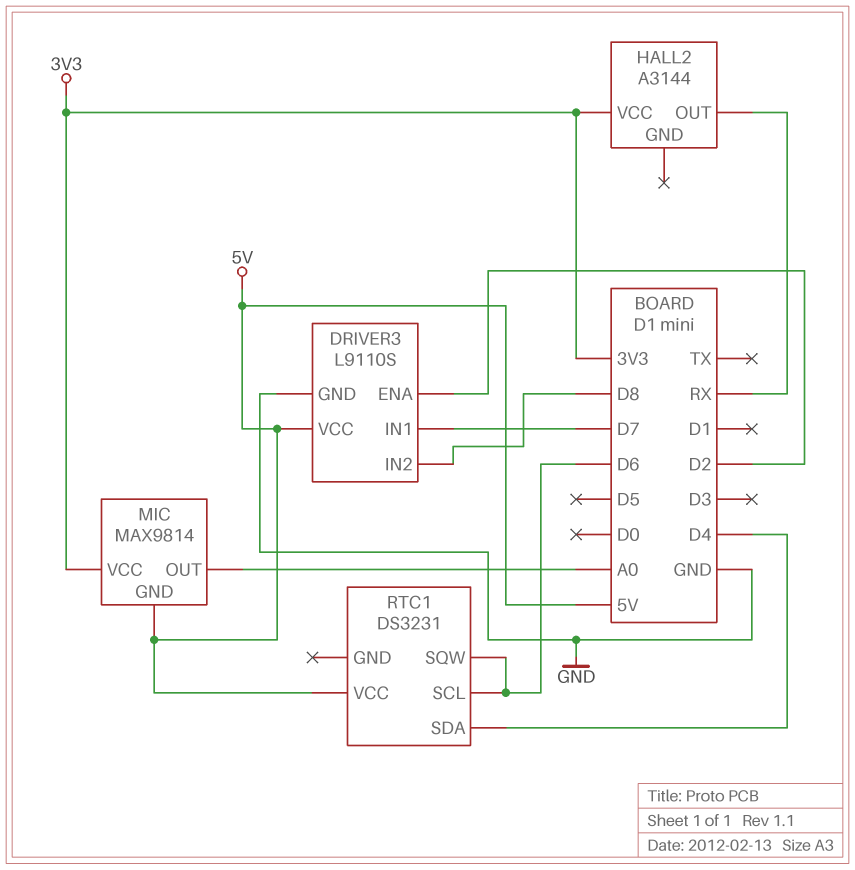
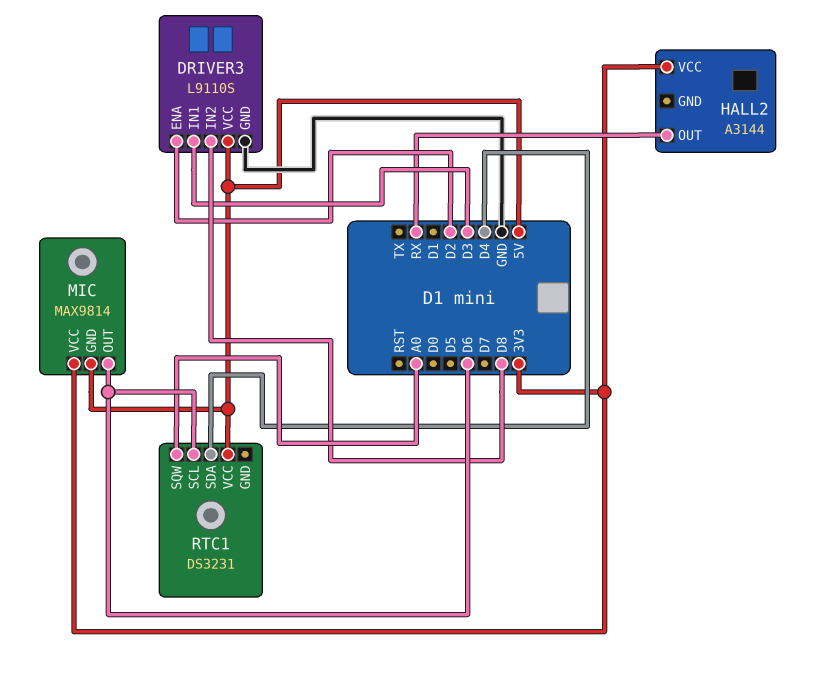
DRIVER3 pin IN1: D7 -> D3
MIC pin OUT: A0 -> D6
RTC1 pin SQW: D6 -> A0

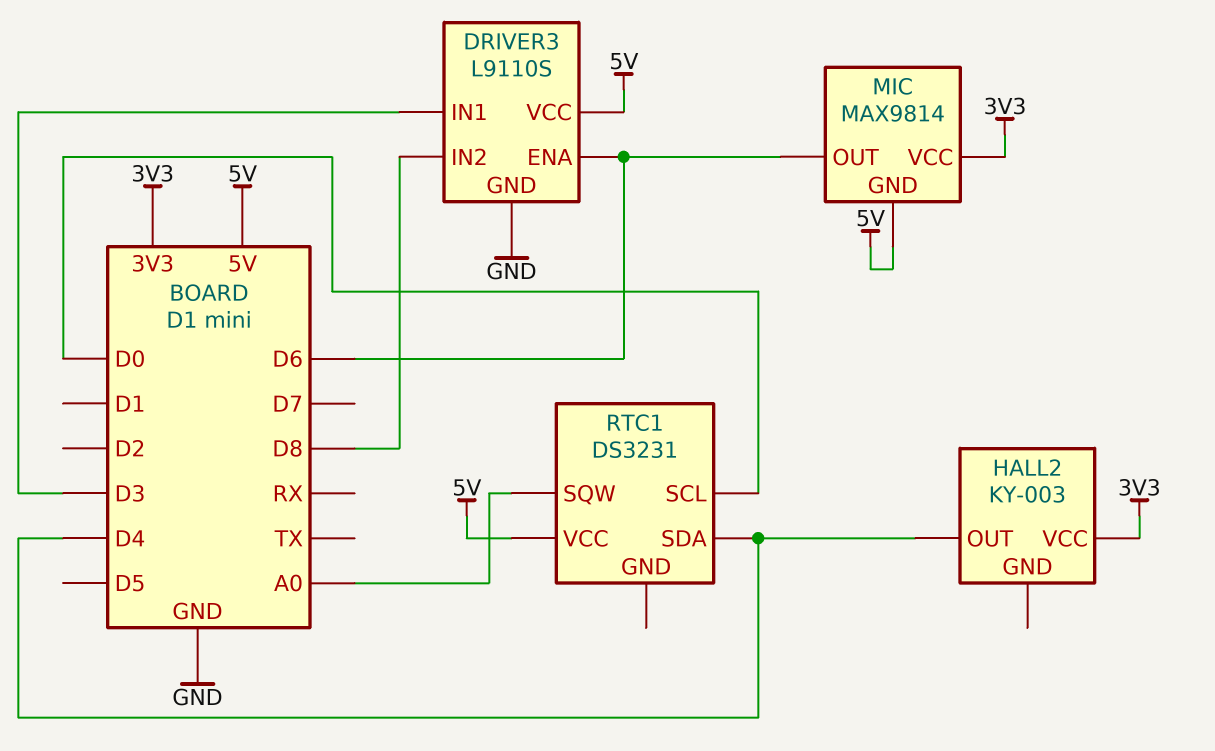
DRIVER3 pin ENA: D2 -> D6
HALL2: A3144 -> KY-003
HALL2 pin OUT: RX -> D4
RTC1 pin SCL: D6 -> D0

